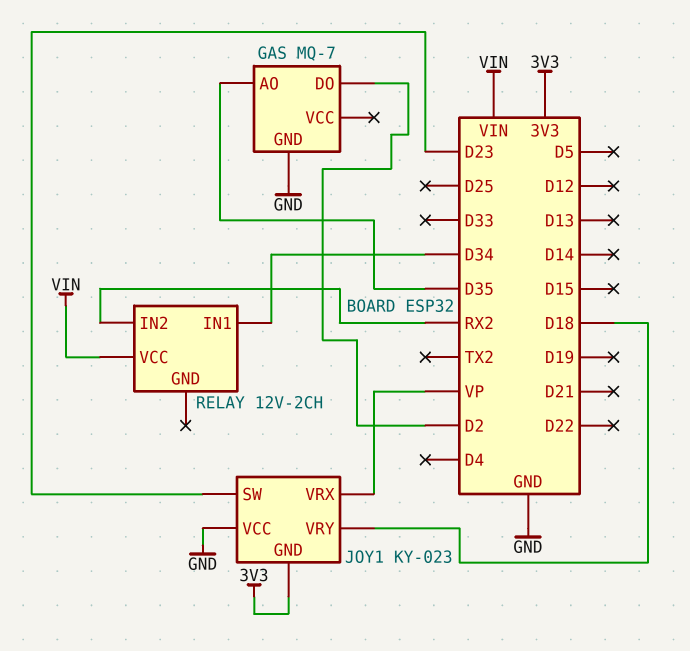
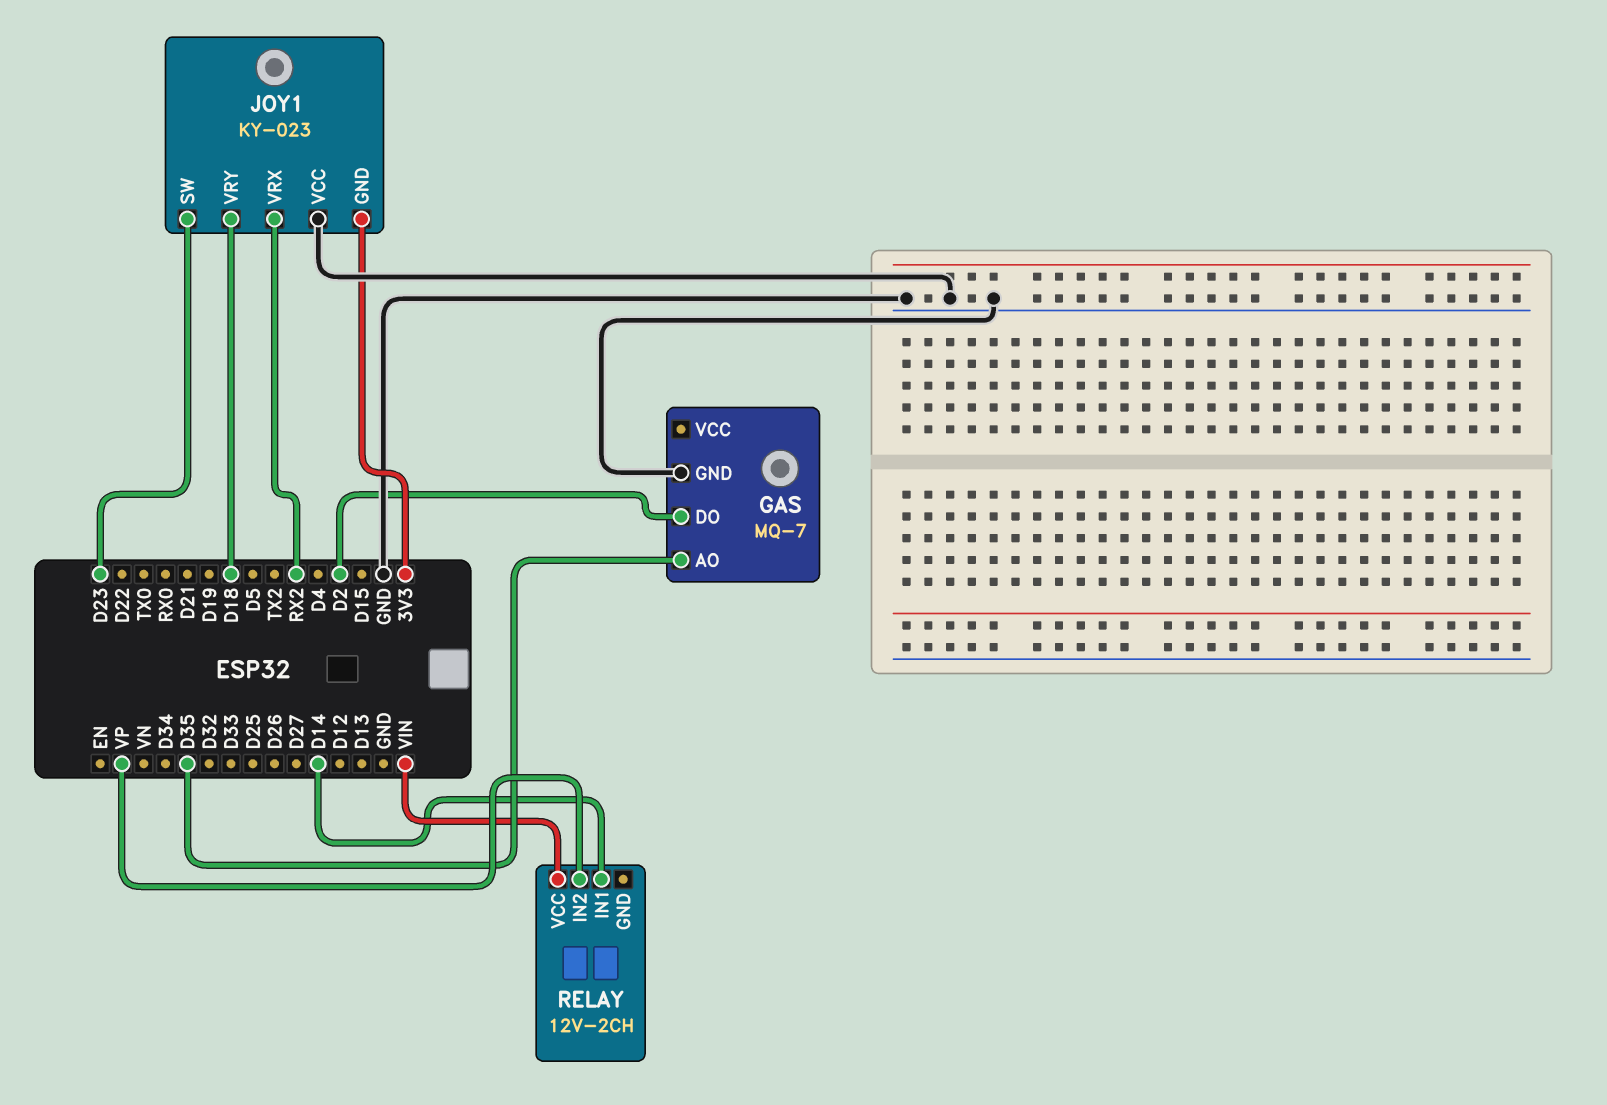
JOY1 pin VRX: VP -> RX2
RELAY pin IN1: D34 -> D14
RELAY pin IN2: RX2 -> VP

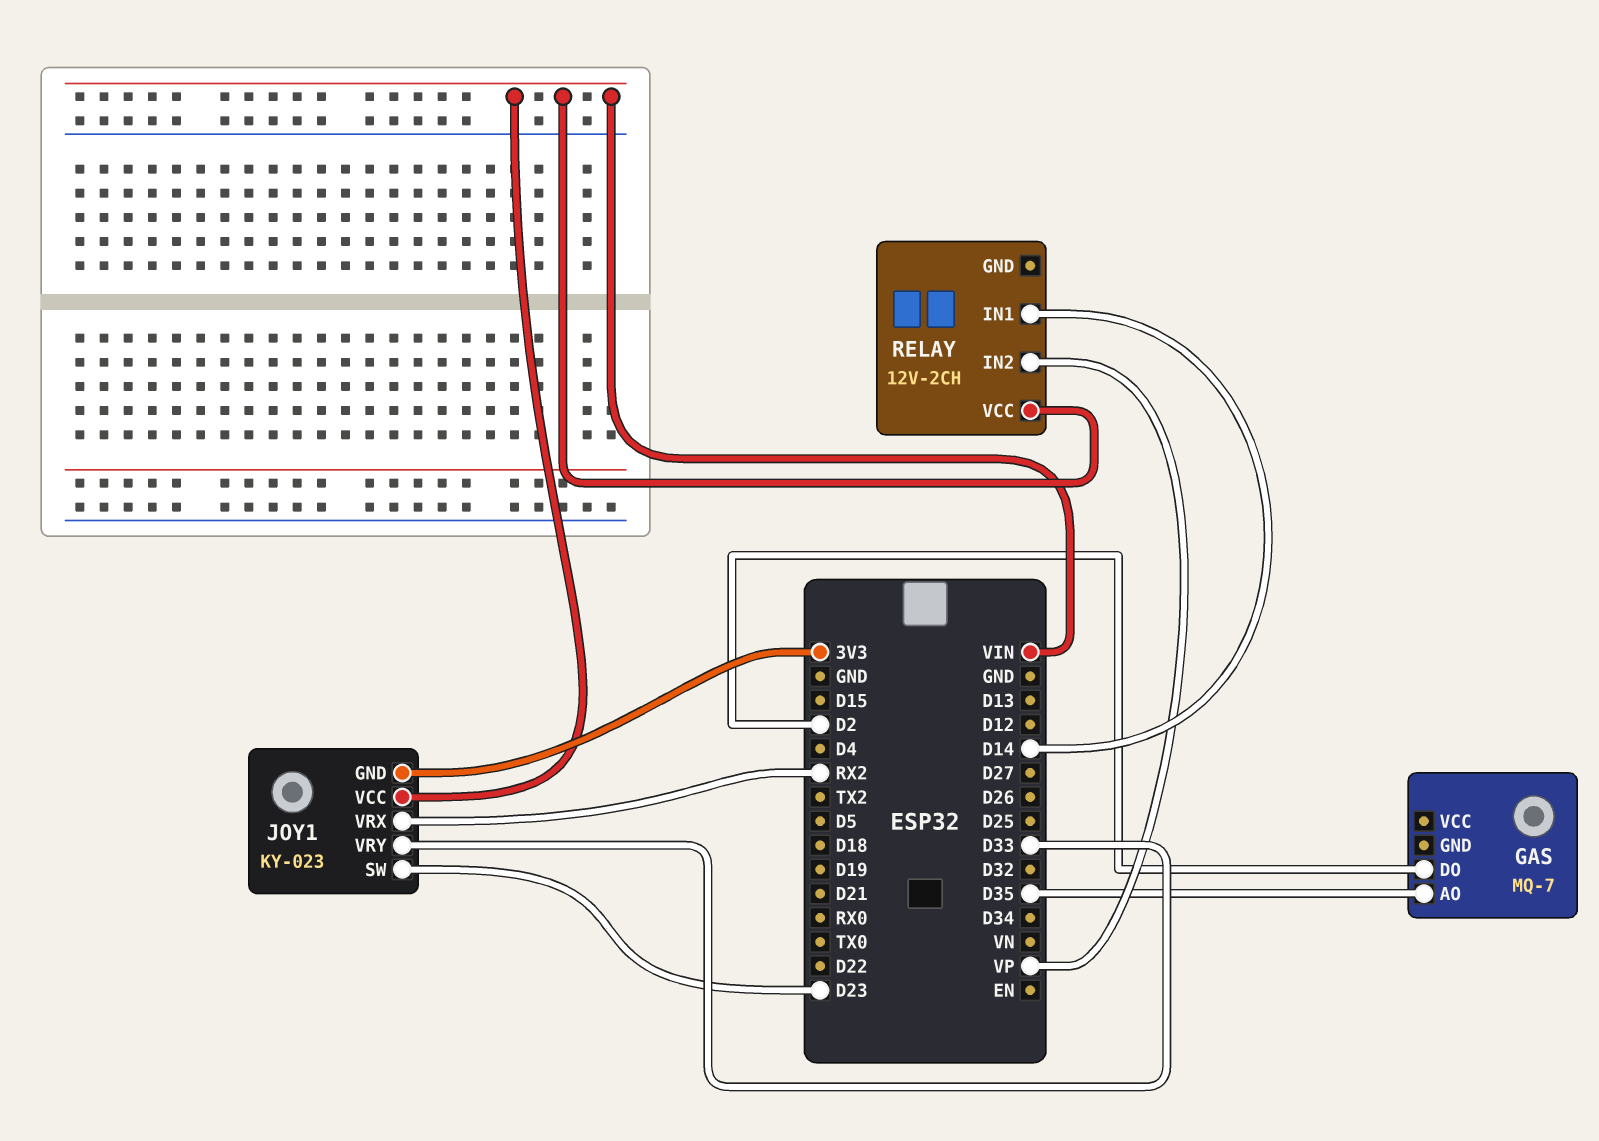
GAS pin GND: GND -> none
JOY1 pin VCC: GND -> VIN
JOY1 pin VRY: D18 -> D33

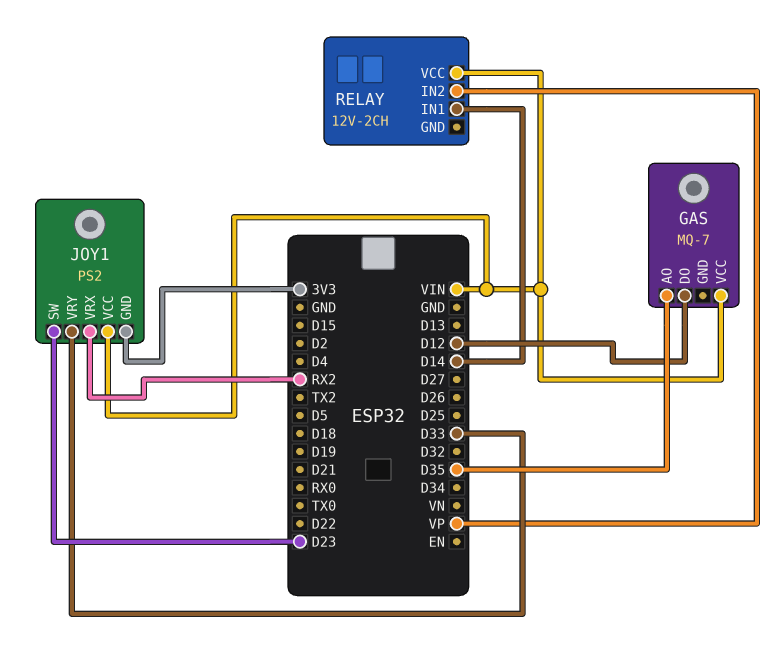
GAS pin DO: D2 -> D12
GAS pin VCC: none -> VIN
JOY1: KY-023 -> PS2

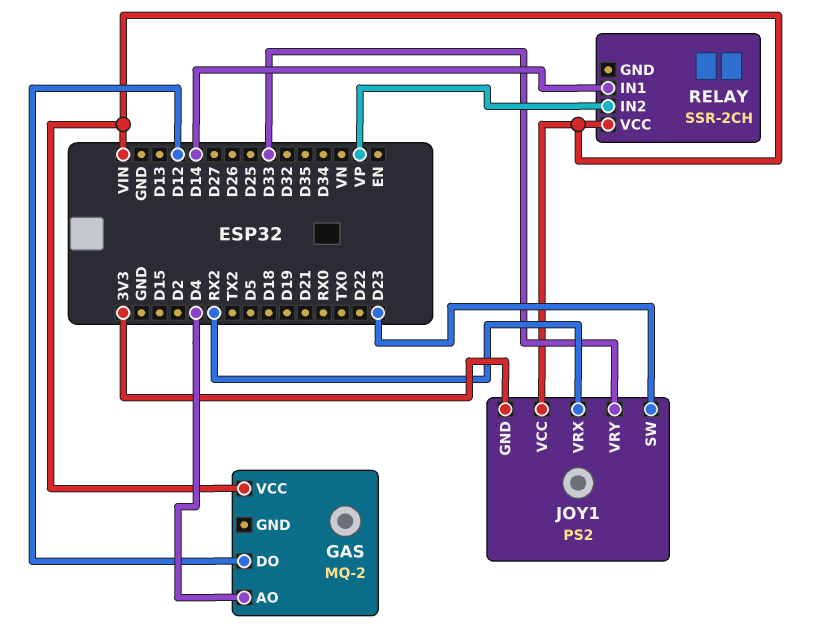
GAS: MQ-7 -> MQ-2
GAS pin AO: D35 -> D4
RELAY: 12V-2CH -> SSR-2CH

